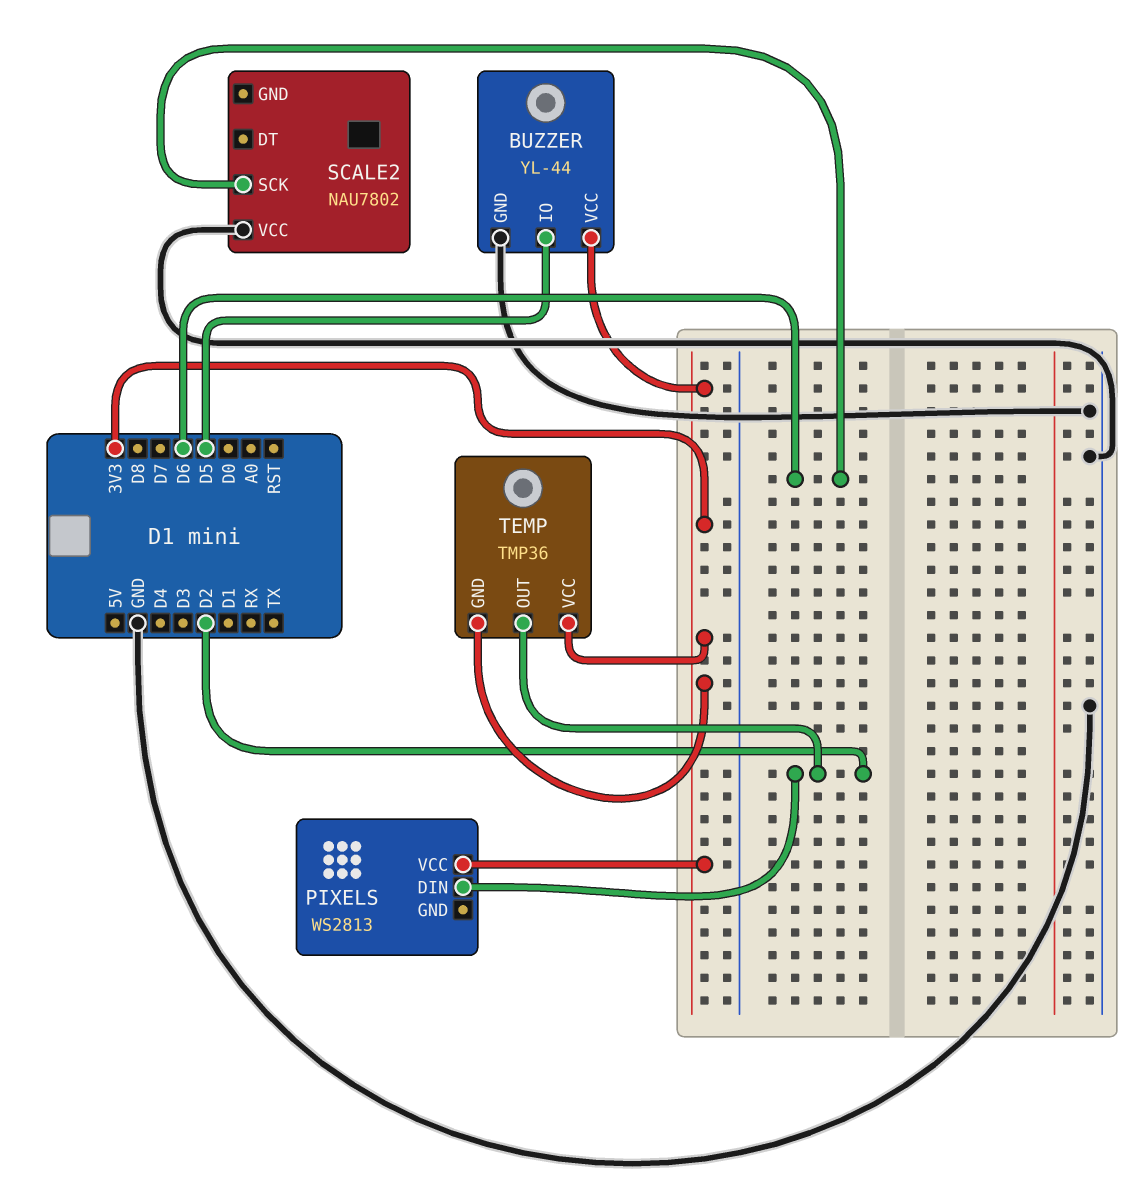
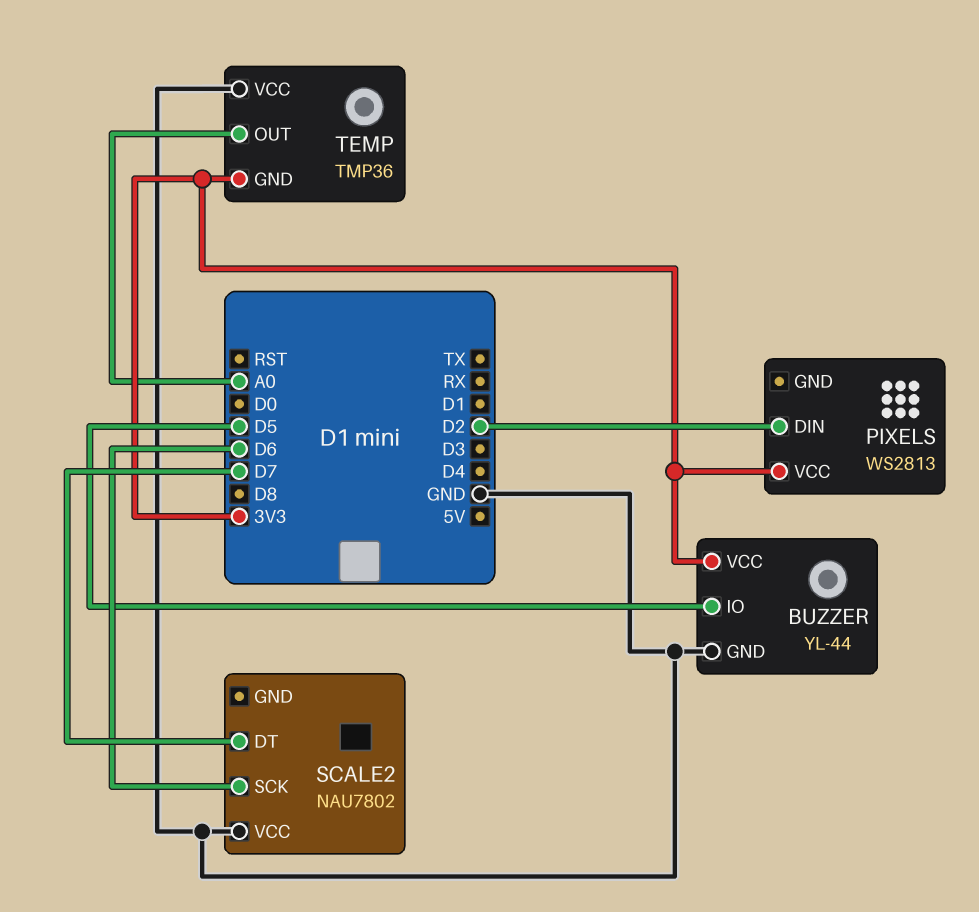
SCALE2 pin DT: none -> D7
TEMP pin OUT: D2 -> A0
TEMP pin VCC: 3V3 -> GND

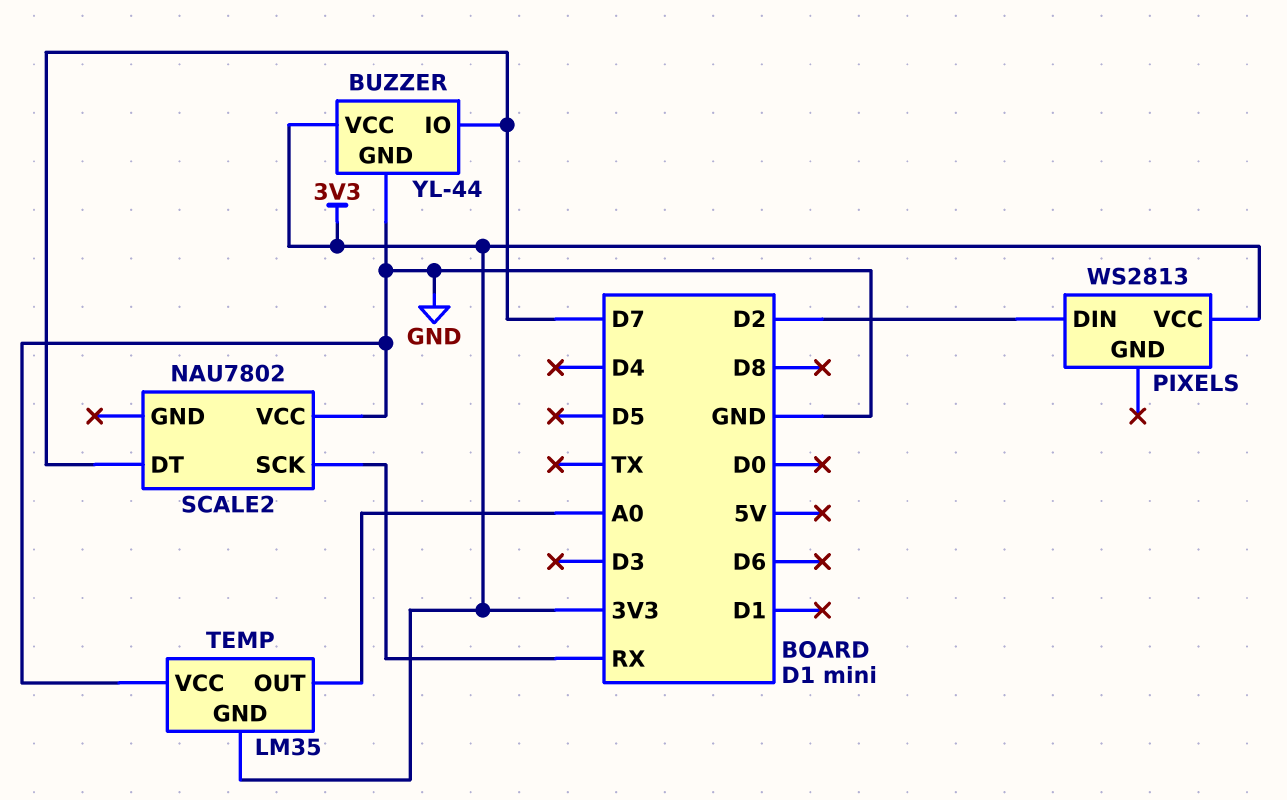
BUZZER pin IO: D5 -> D7
SCALE2 pin SCK: D6 -> RX
TEMP: TMP36 -> LM35

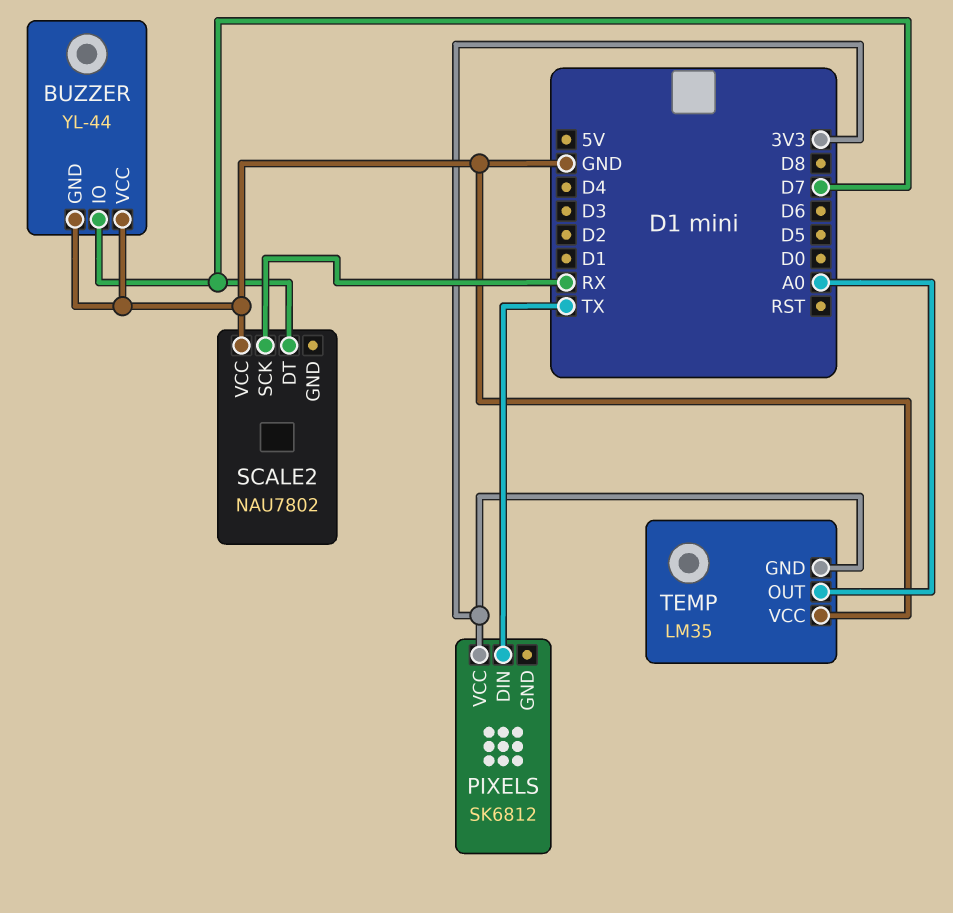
BUZZER pin VCC: 3V3 -> GND
PIXELS: WS2813 -> SK6812
PIXELS pin DIN: D2 -> TX

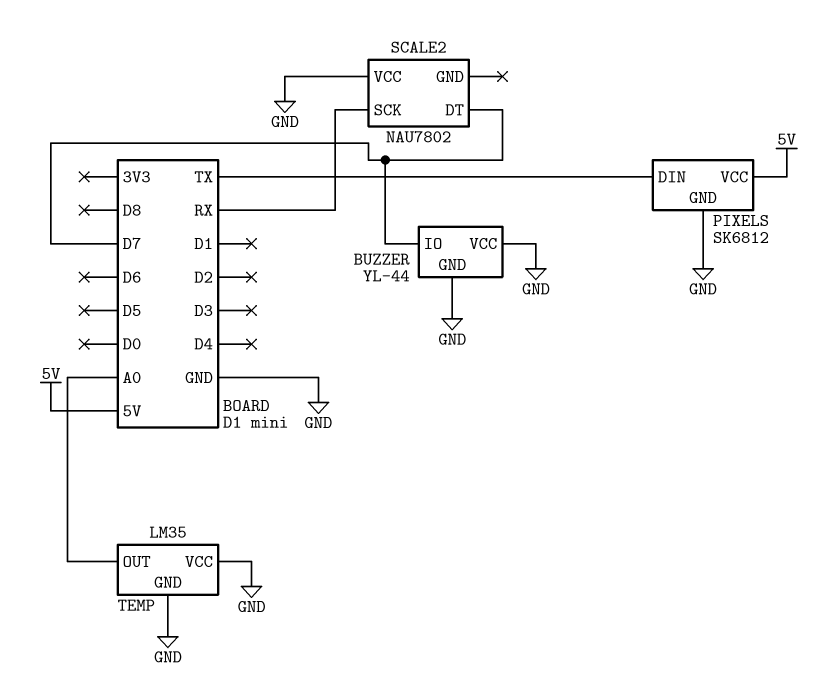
PIXELS pin GND: none -> GND
PIXELS pin VCC: 3V3 -> 5V
TEMP pin GND: 3V3 -> GND

